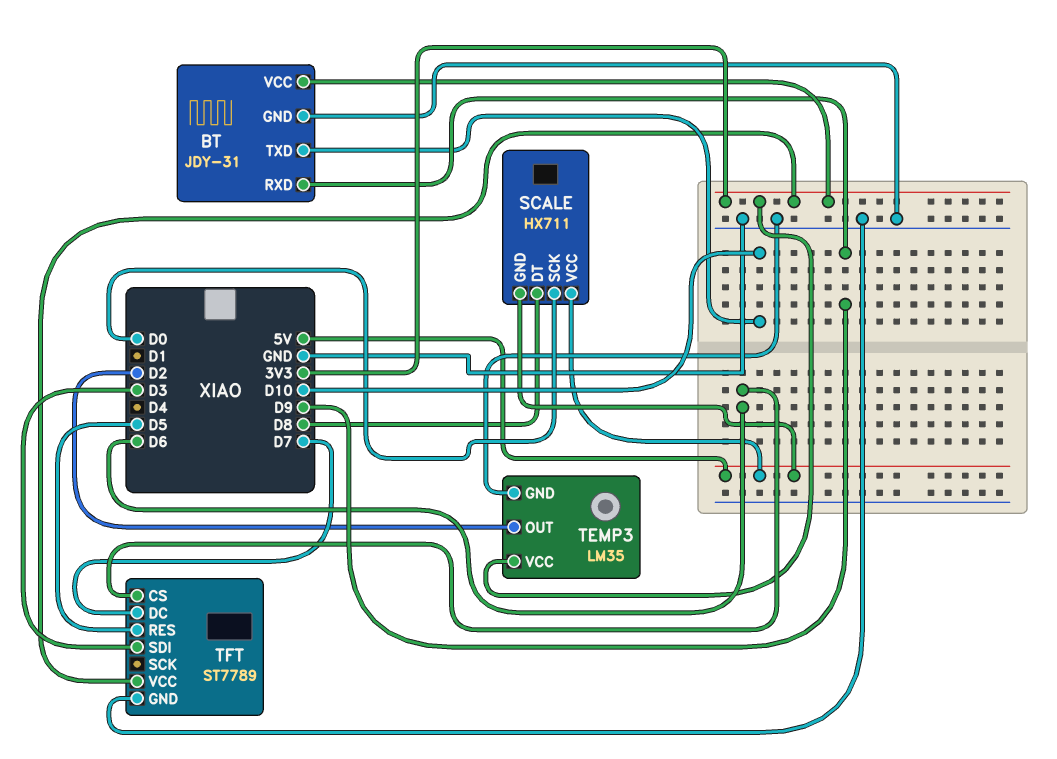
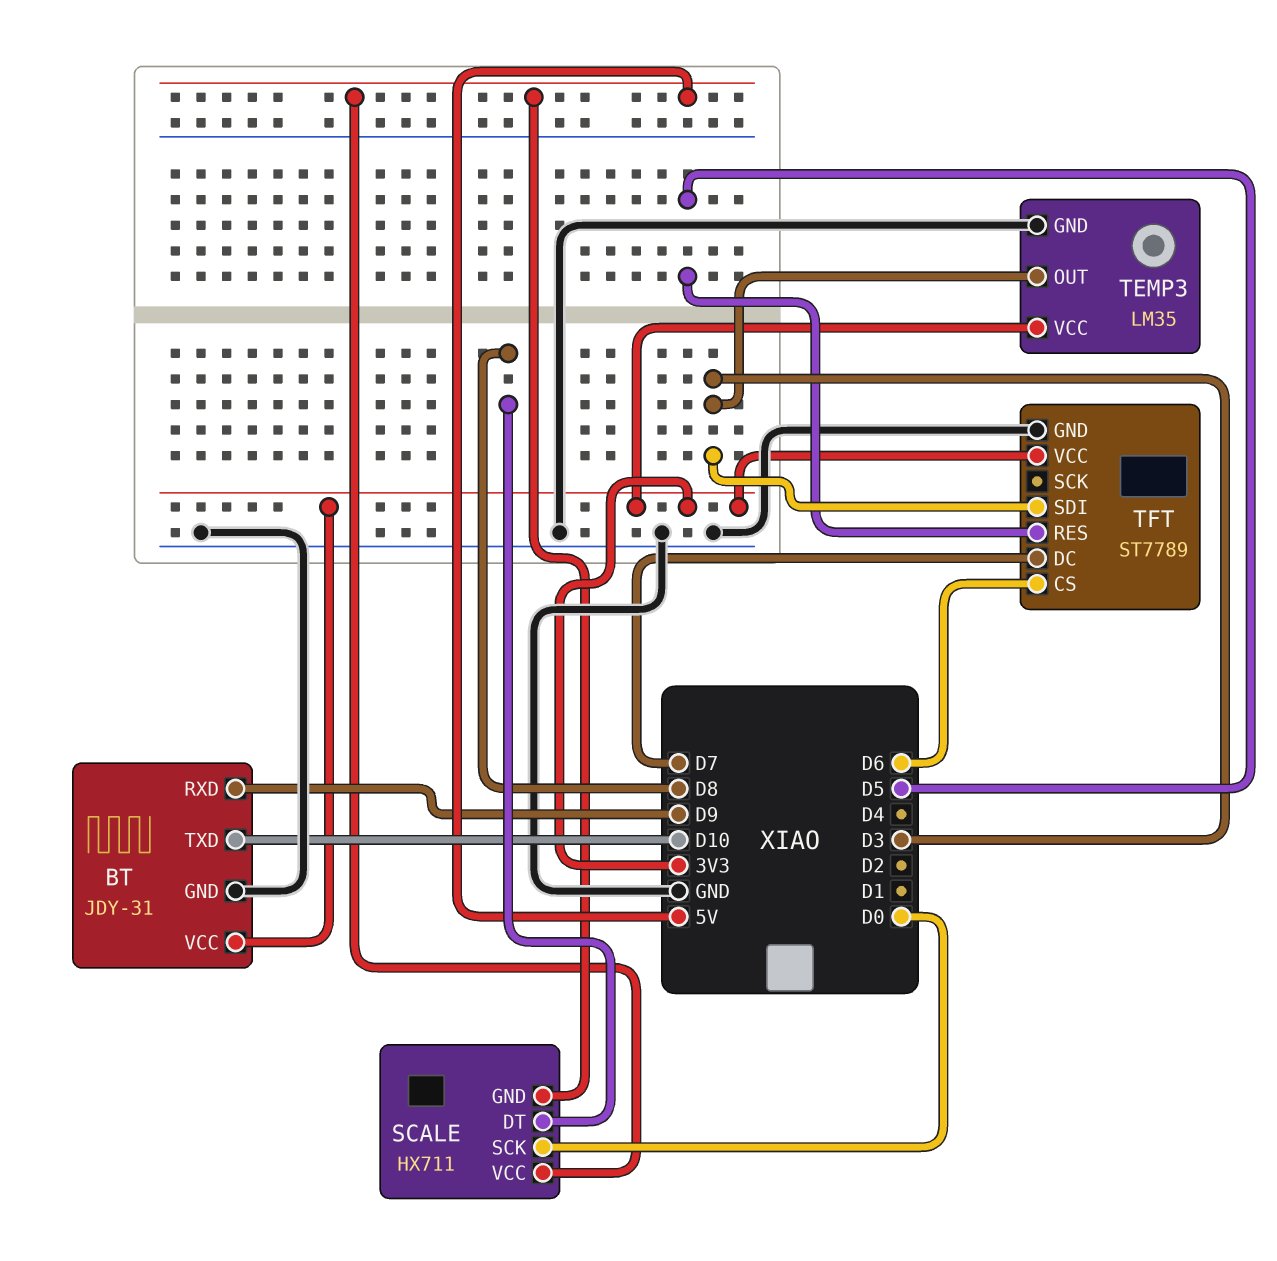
TEMP3 pin OUT: D2 -> D3

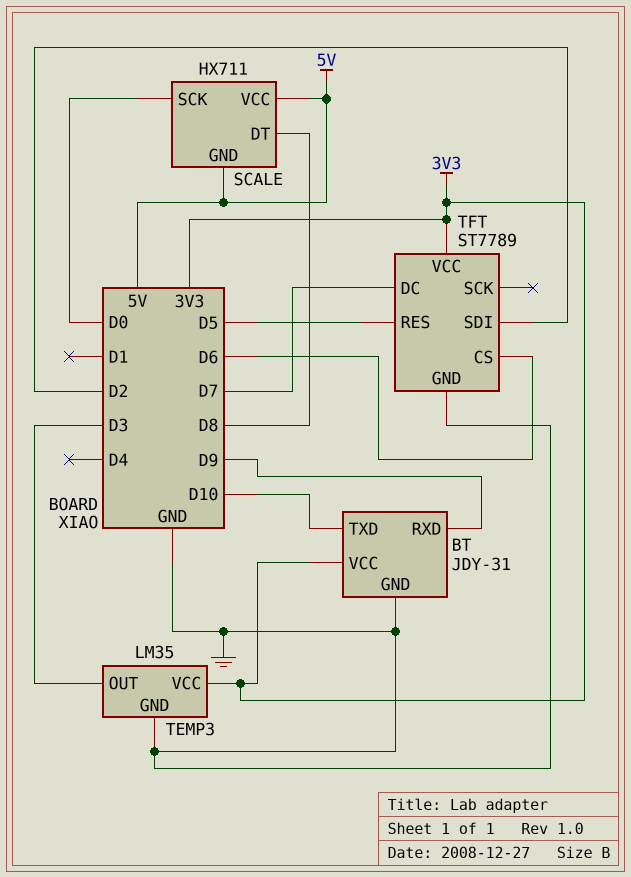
TFT pin SDI: D3 -> D2

